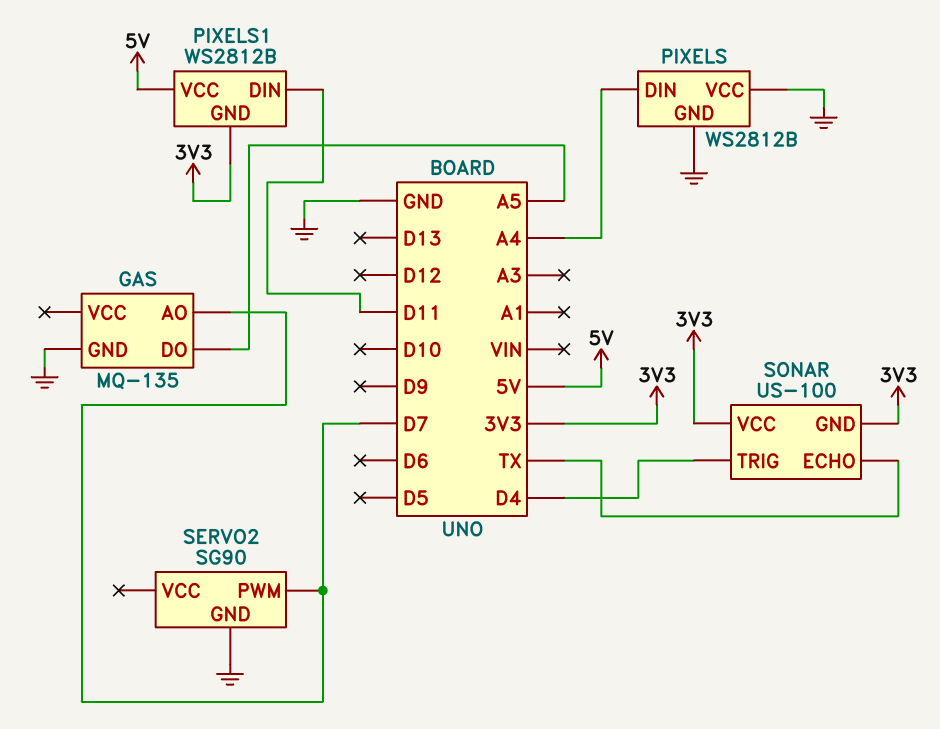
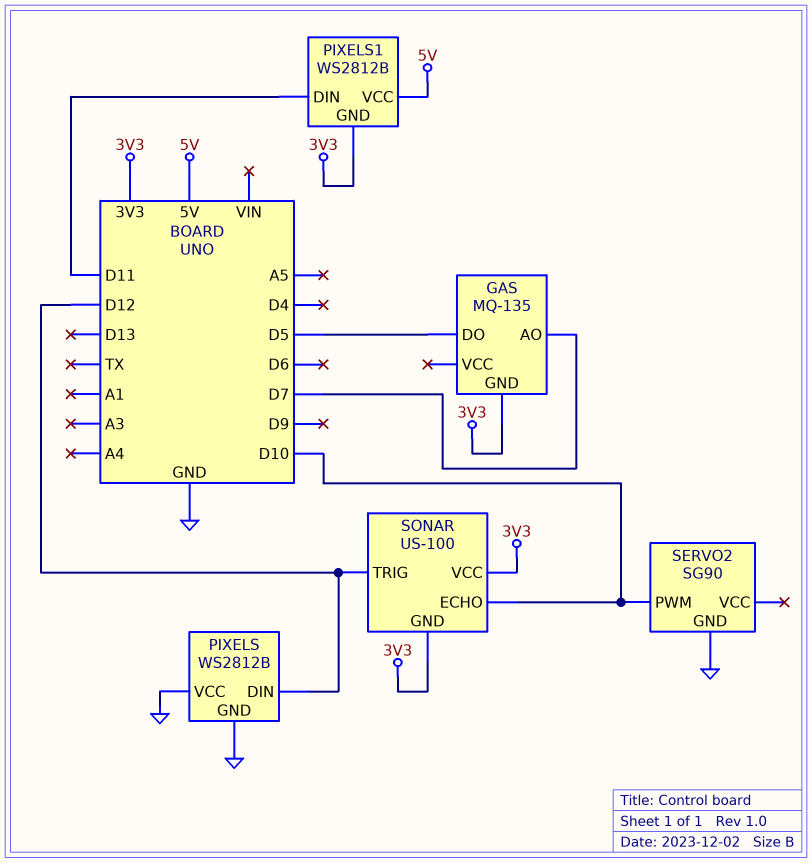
GAS pin DO: A5 -> D5
GAS pin GND: GND -> 3V3
PIXELS pin DIN: A4 -> D12
SERVO2 pin PWM: D7 -> D10
SONAR pin ECHO: TX -> D10
SONAR pin TRIG: D4 -> D12

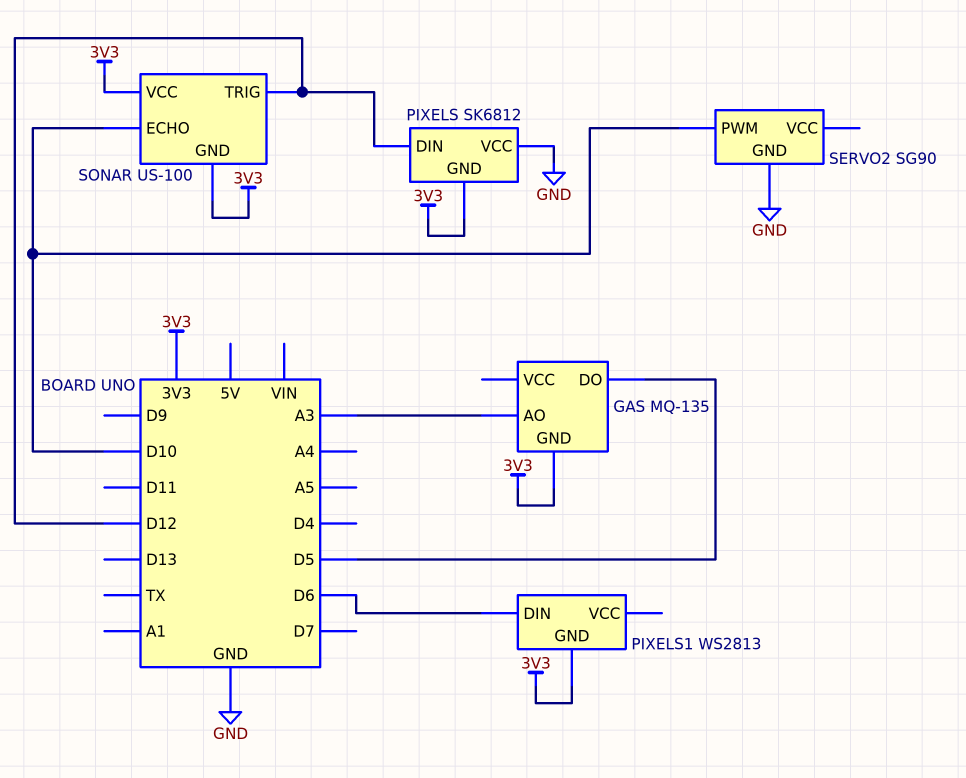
GAS pin AO: D7 -> A3
PIXELS: WS2812B -> SK6812
PIXELS pin GND: GND -> 3V3
PIXELS1: WS2812B -> WS2813
PIXELS1 pin DIN: D11 -> D6
PIXELS1 pin VCC: 5V -> none

